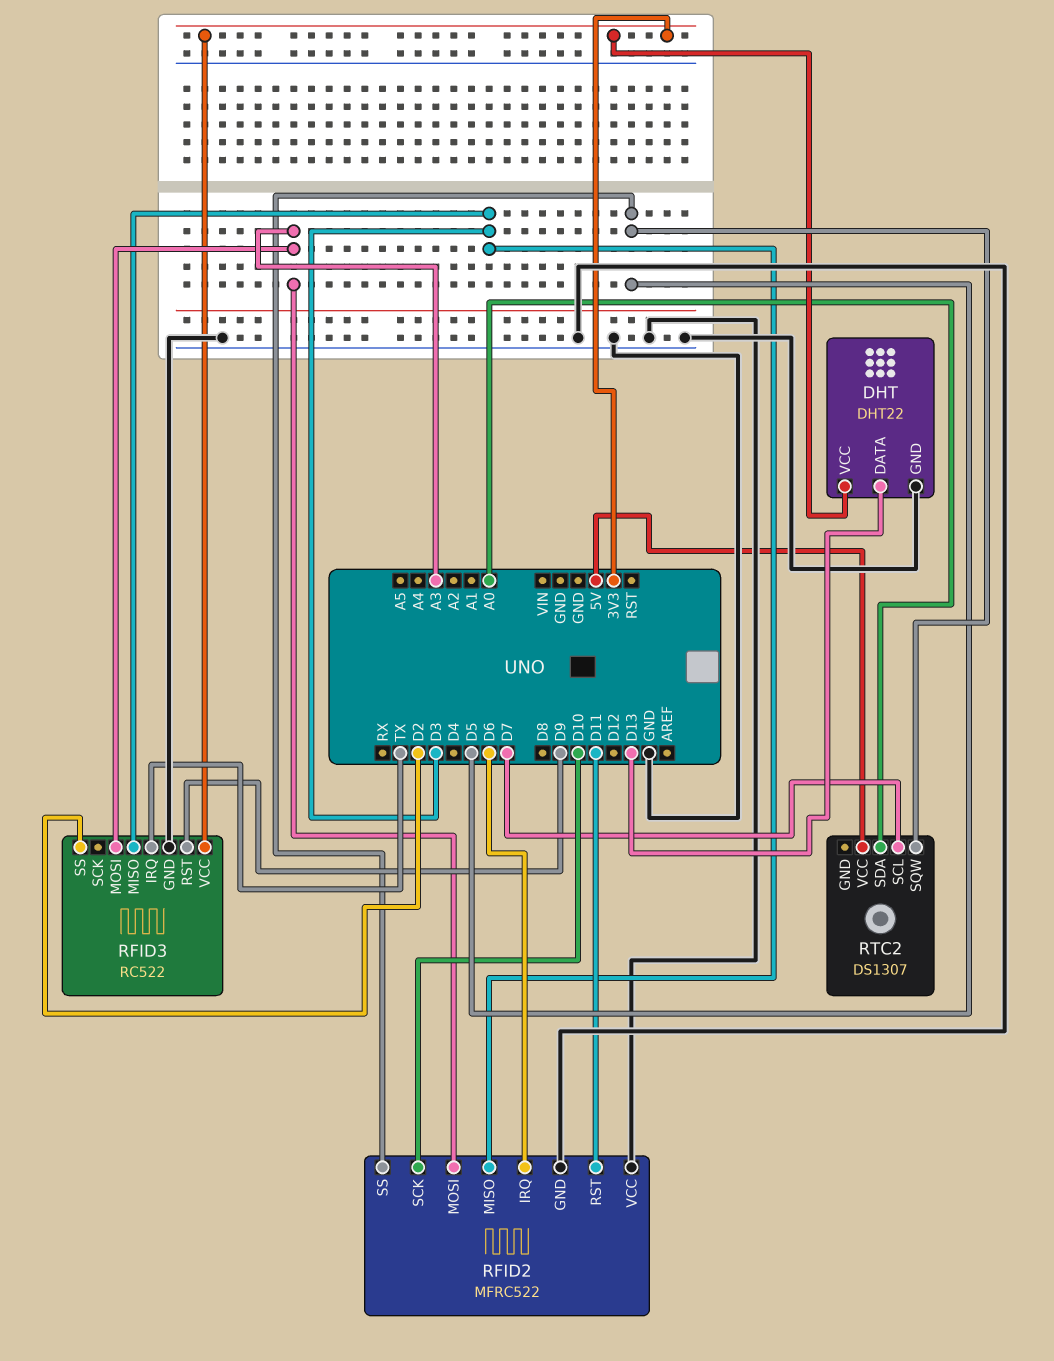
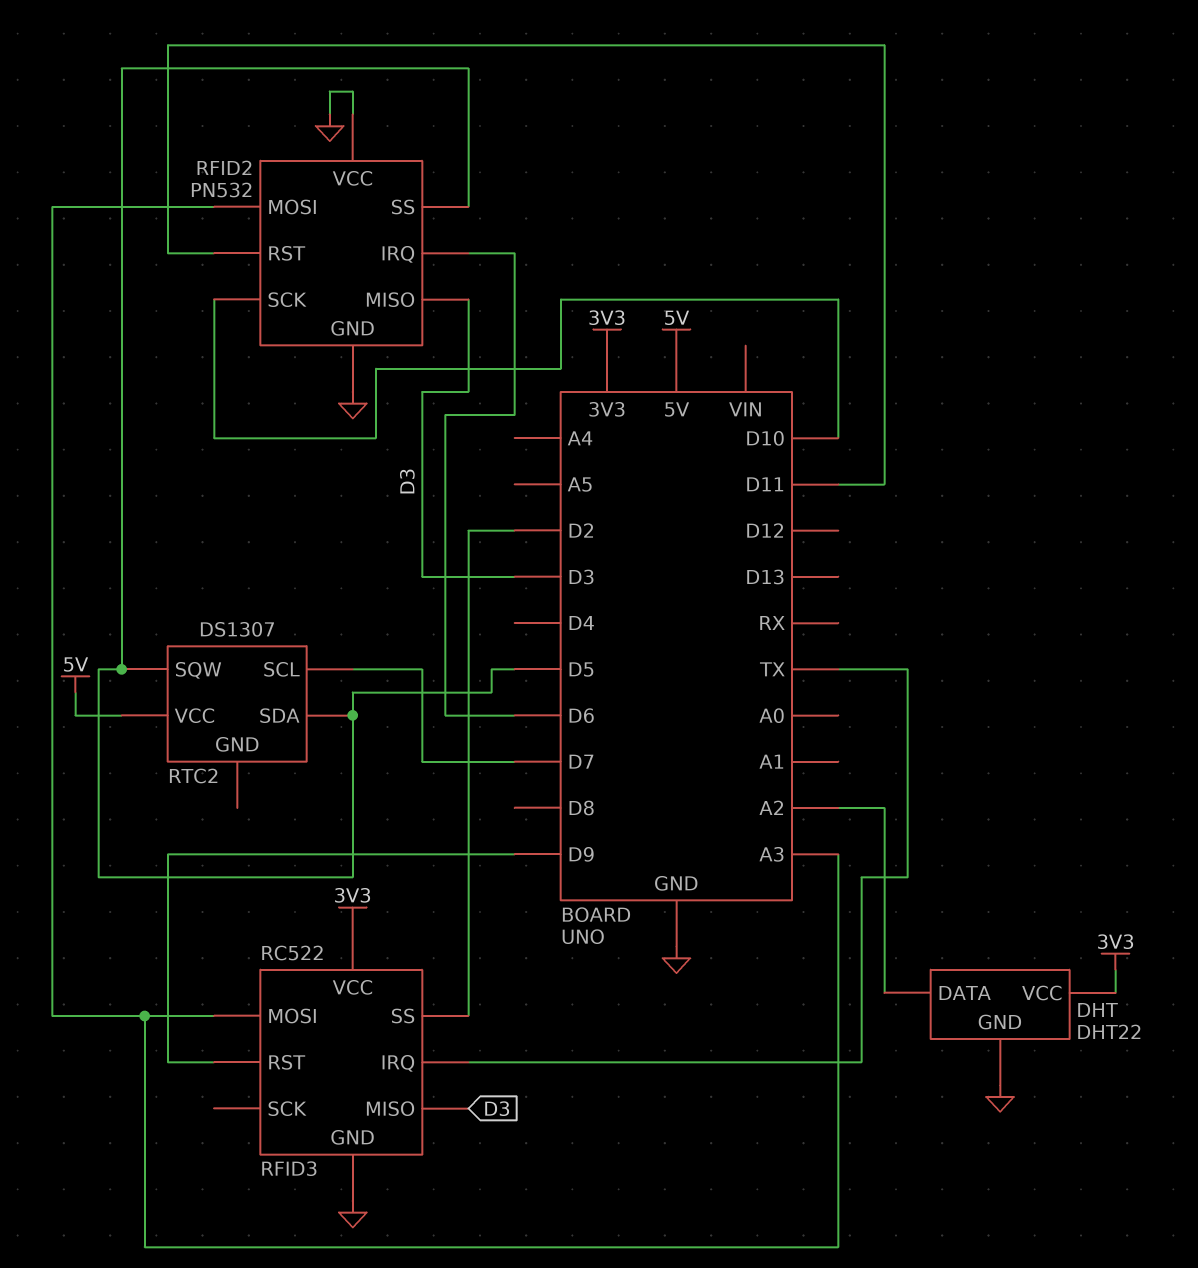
DHT pin DATA: D13 -> A2
RFID2: MFRC522 -> PN532
RTC2 pin SDA: A0 -> D5

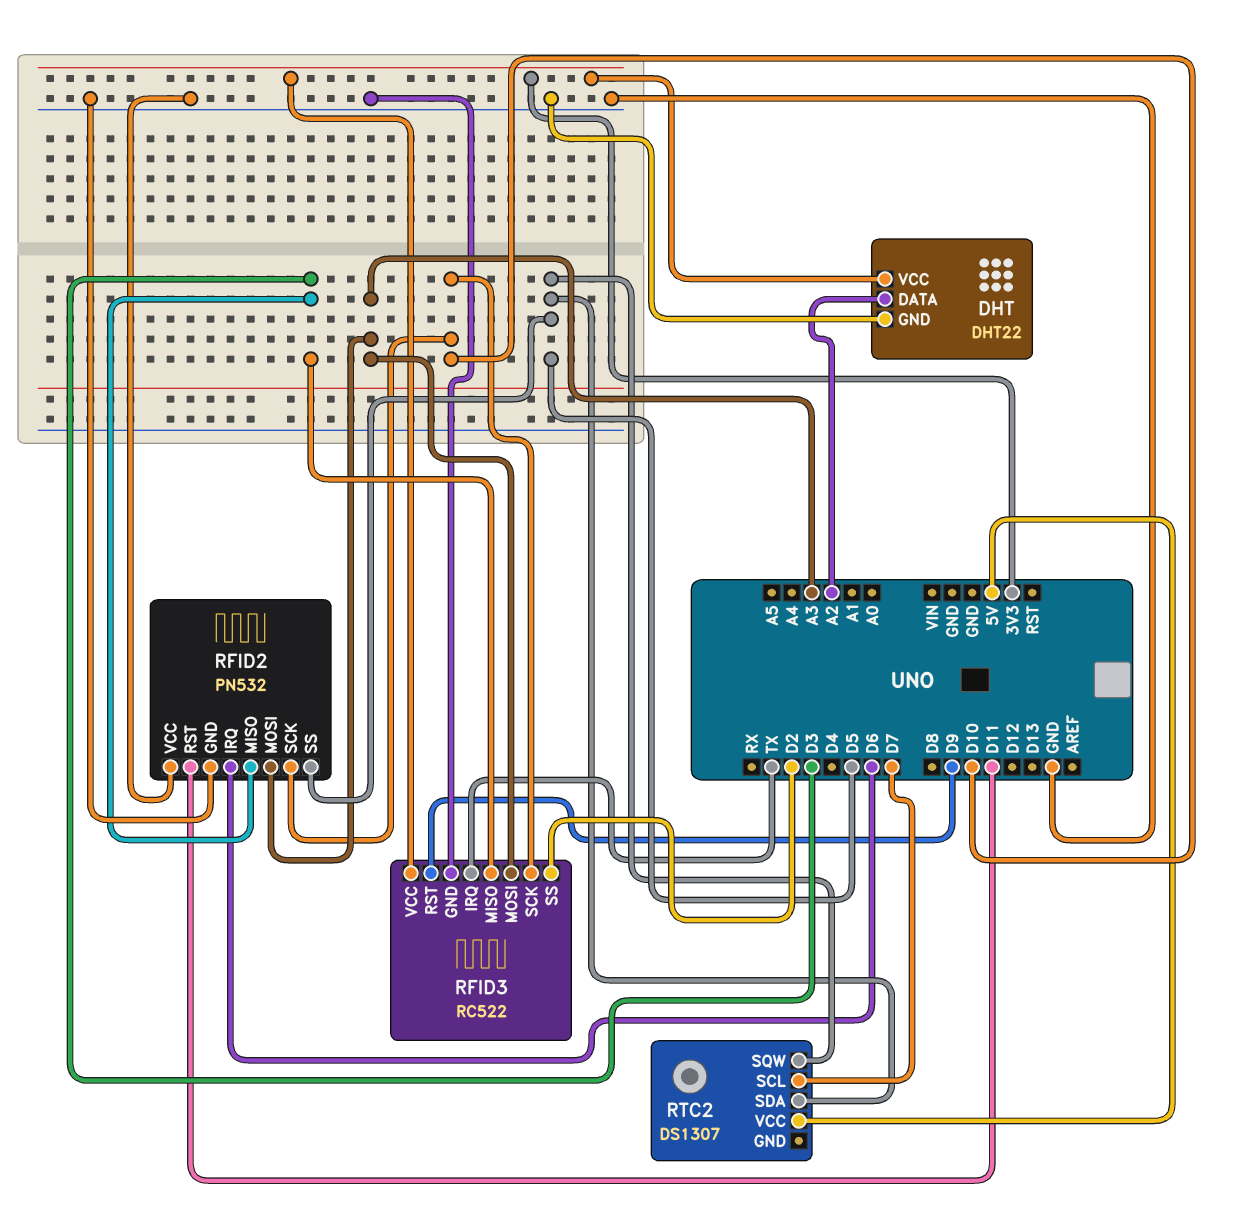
RFID3 pin SCK: none -> D10

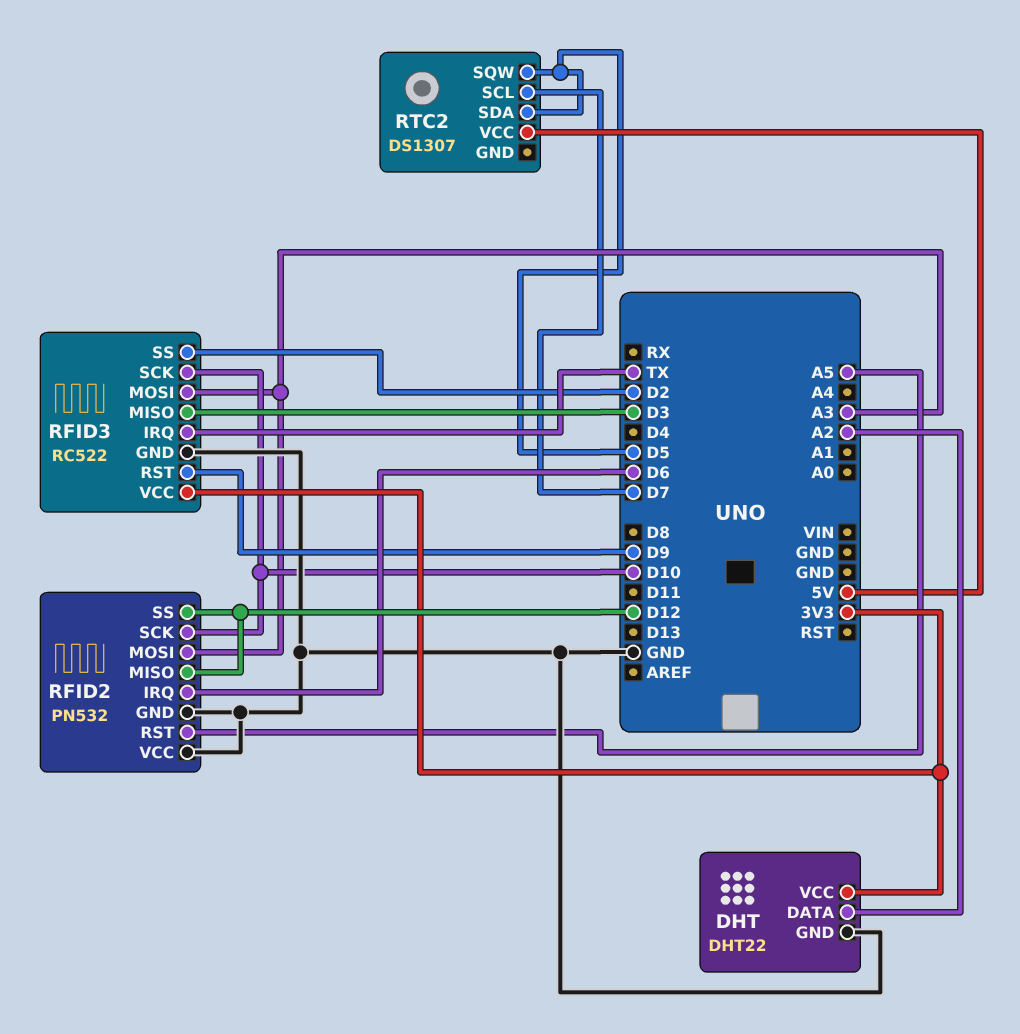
RFID2 pin MISO: D3 -> D12
RFID2 pin RST: D11 -> A5
RFID2 pin SS: D5 -> D12

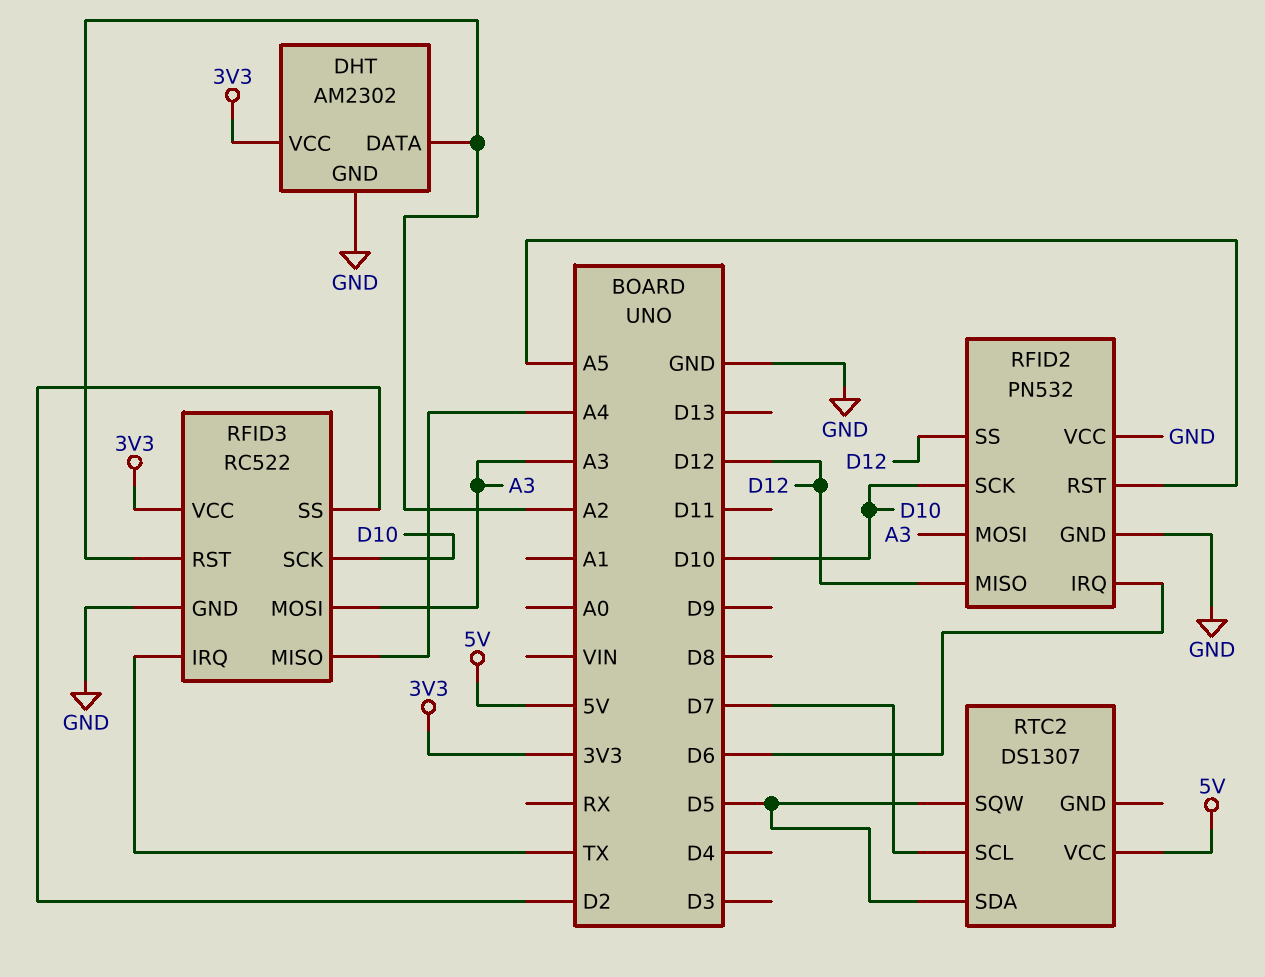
DHT: DHT22 -> AM2302
RFID3 pin MISO: D3 -> A4
RFID3 pin RST: D9 -> A2

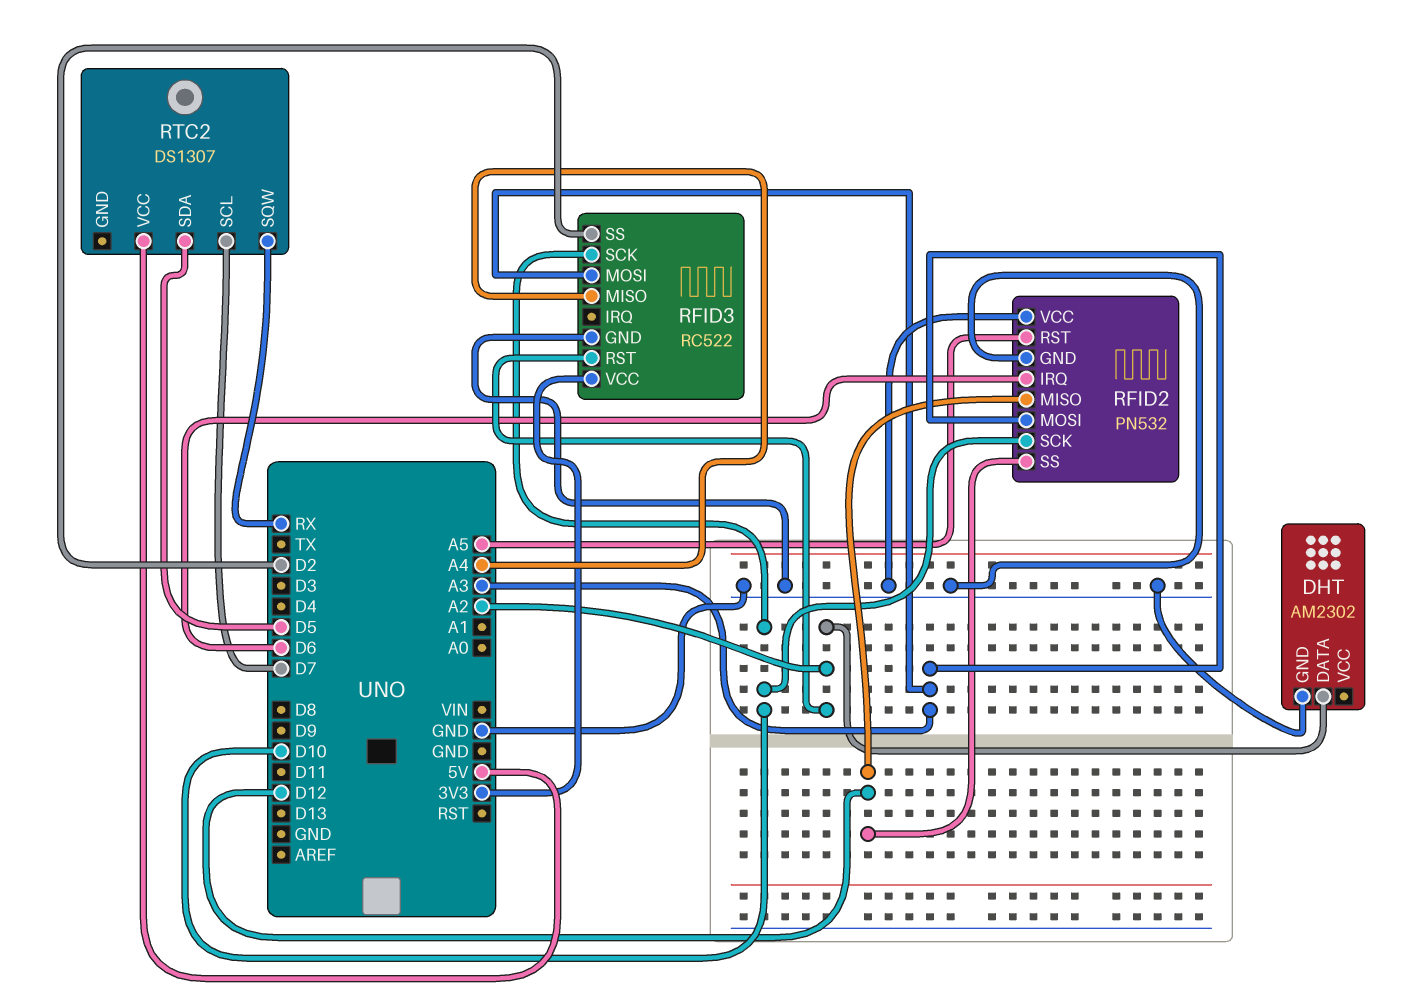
DHT pin VCC: 3V3 -> none
RFID3 pin IRQ: TX -> none
RTC2 pin SQW: D5 -> RX

